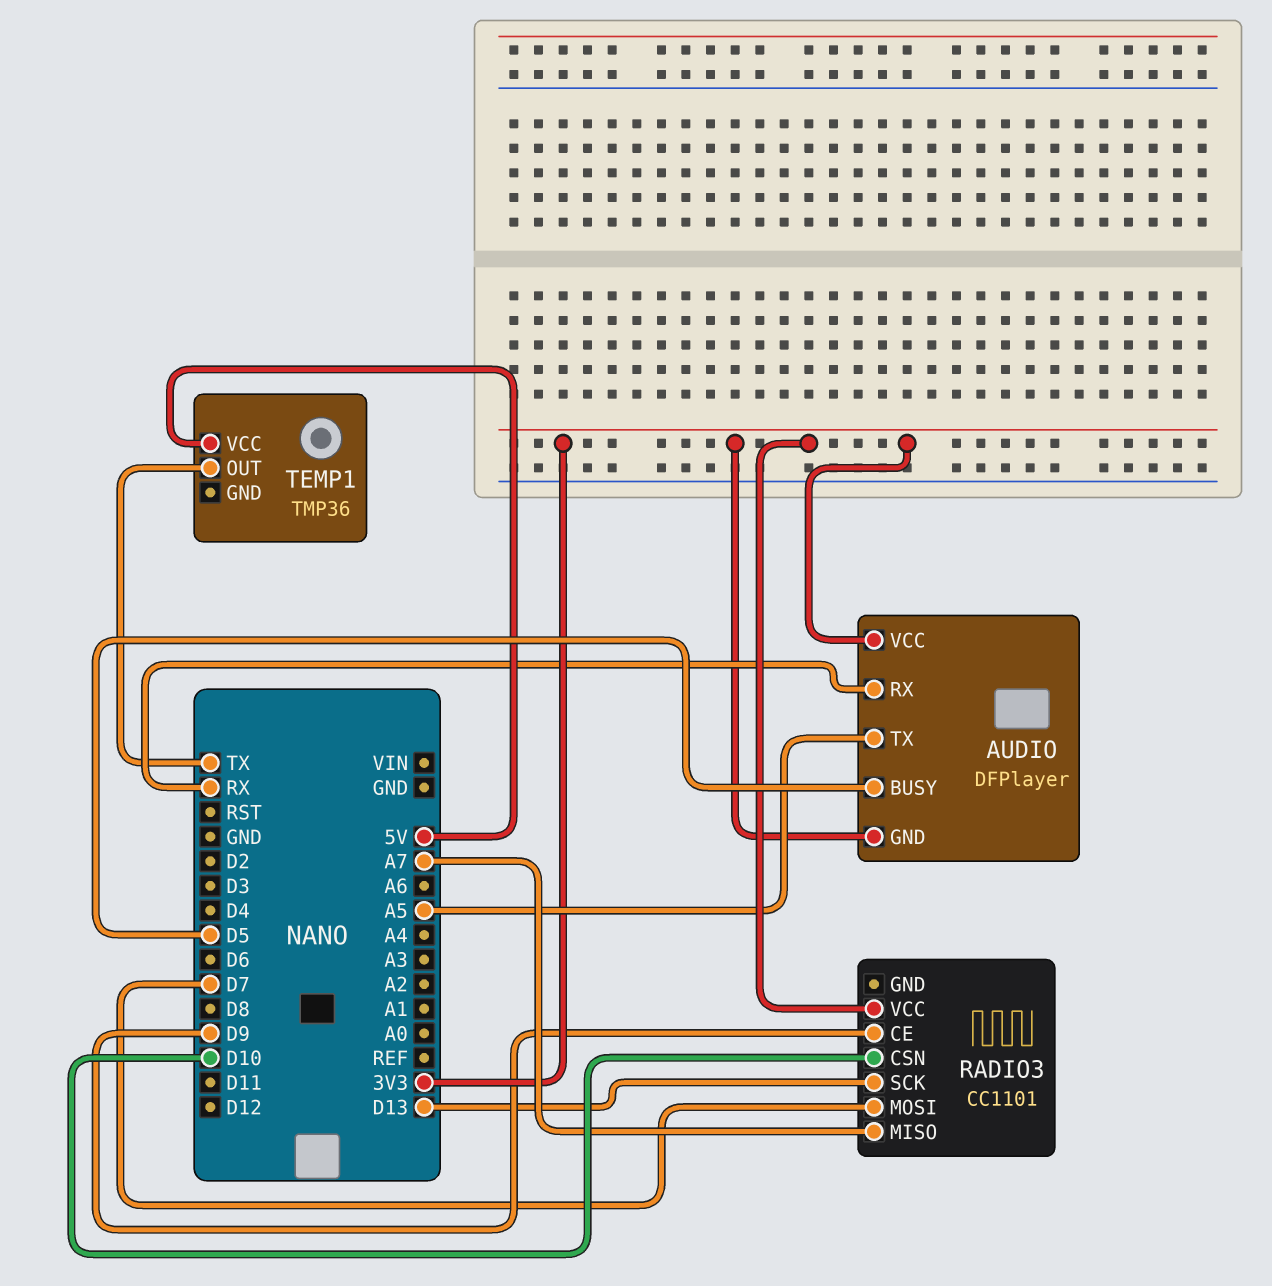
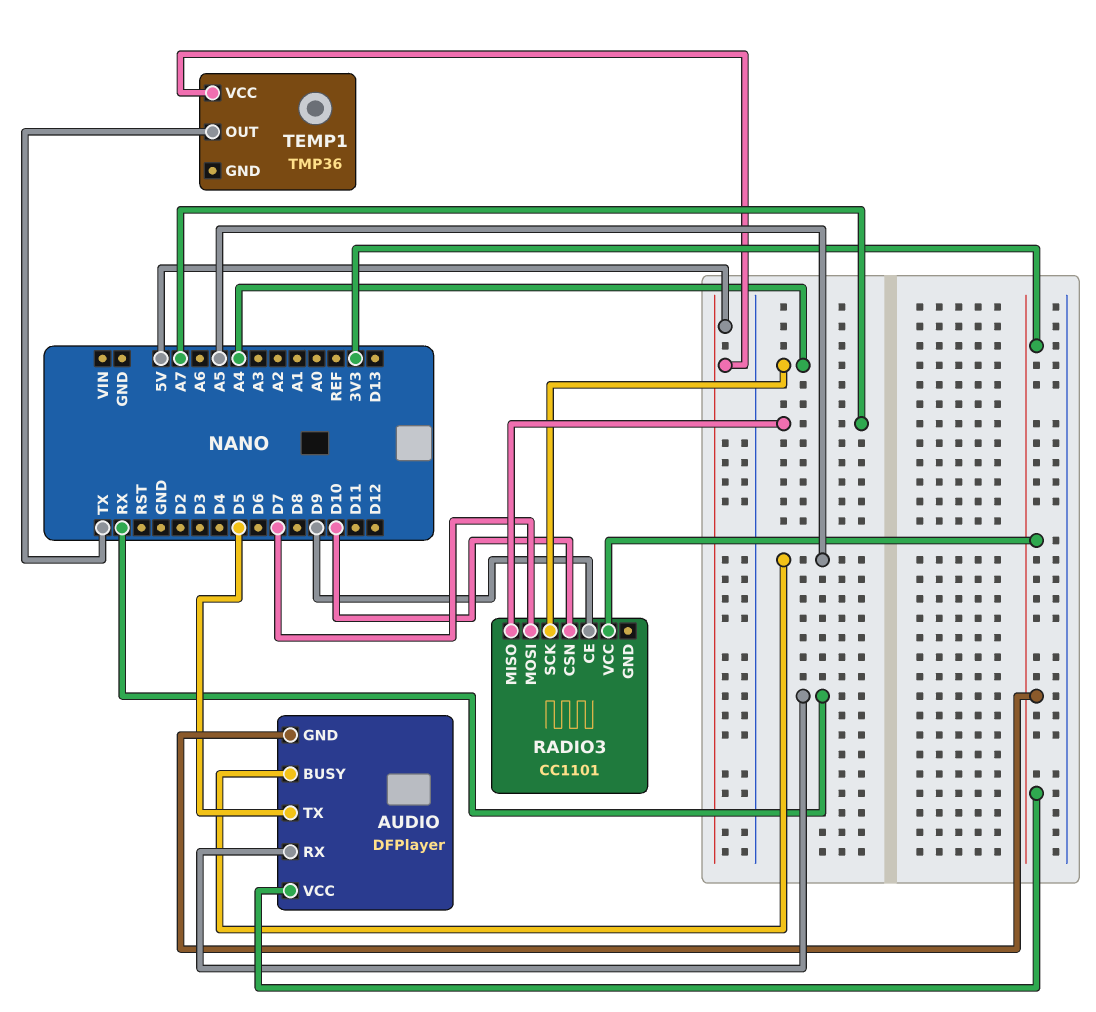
AUDIO pin BUSY: D5 -> A5
AUDIO pin TX: A5 -> D5
RADIO3 pin SCK: D13 -> A4

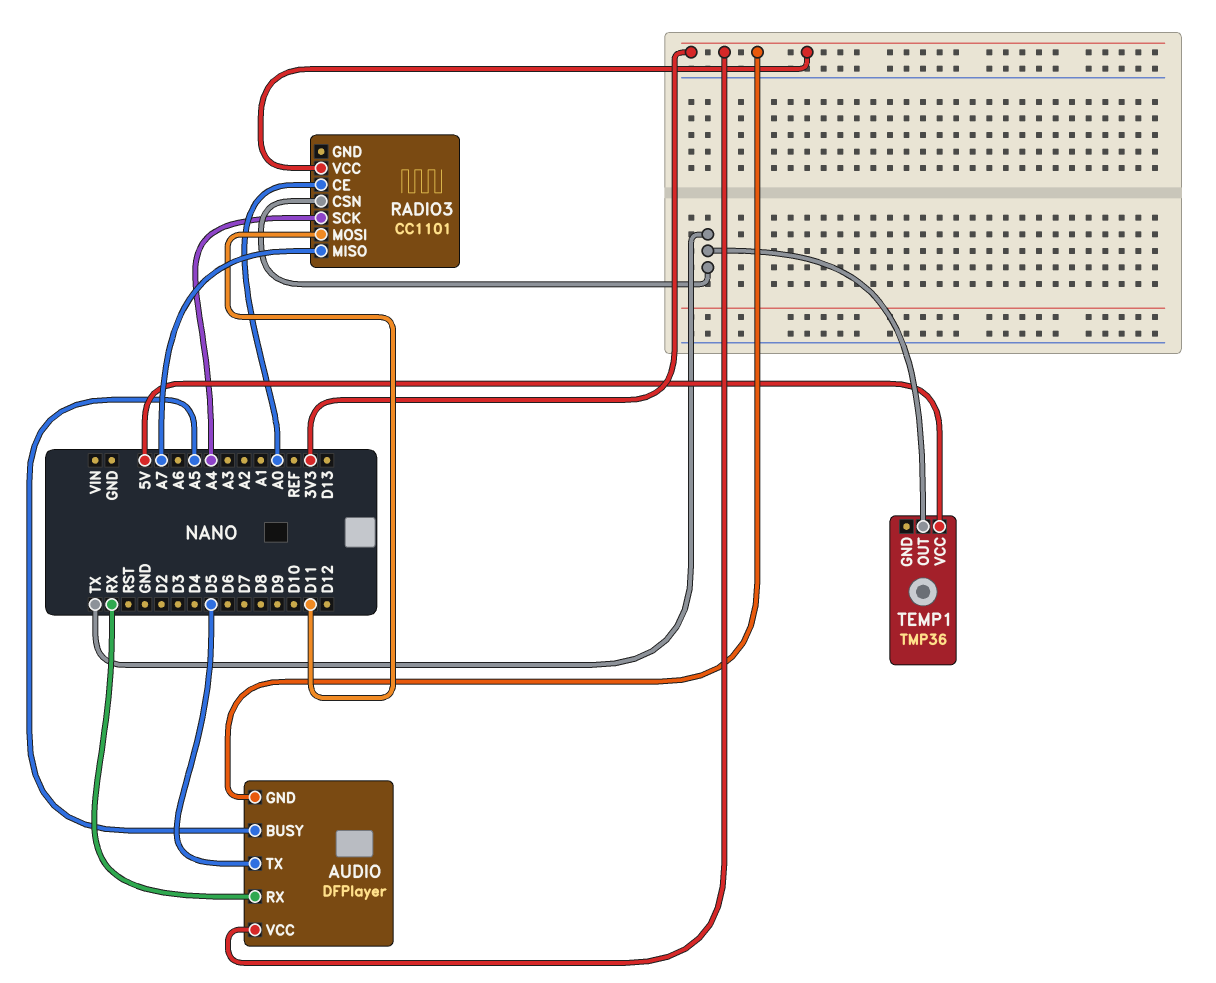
RADIO3 pin CE: D9 -> A0
RADIO3 pin CSN: D10 -> TX
RADIO3 pin MOSI: D7 -> D11

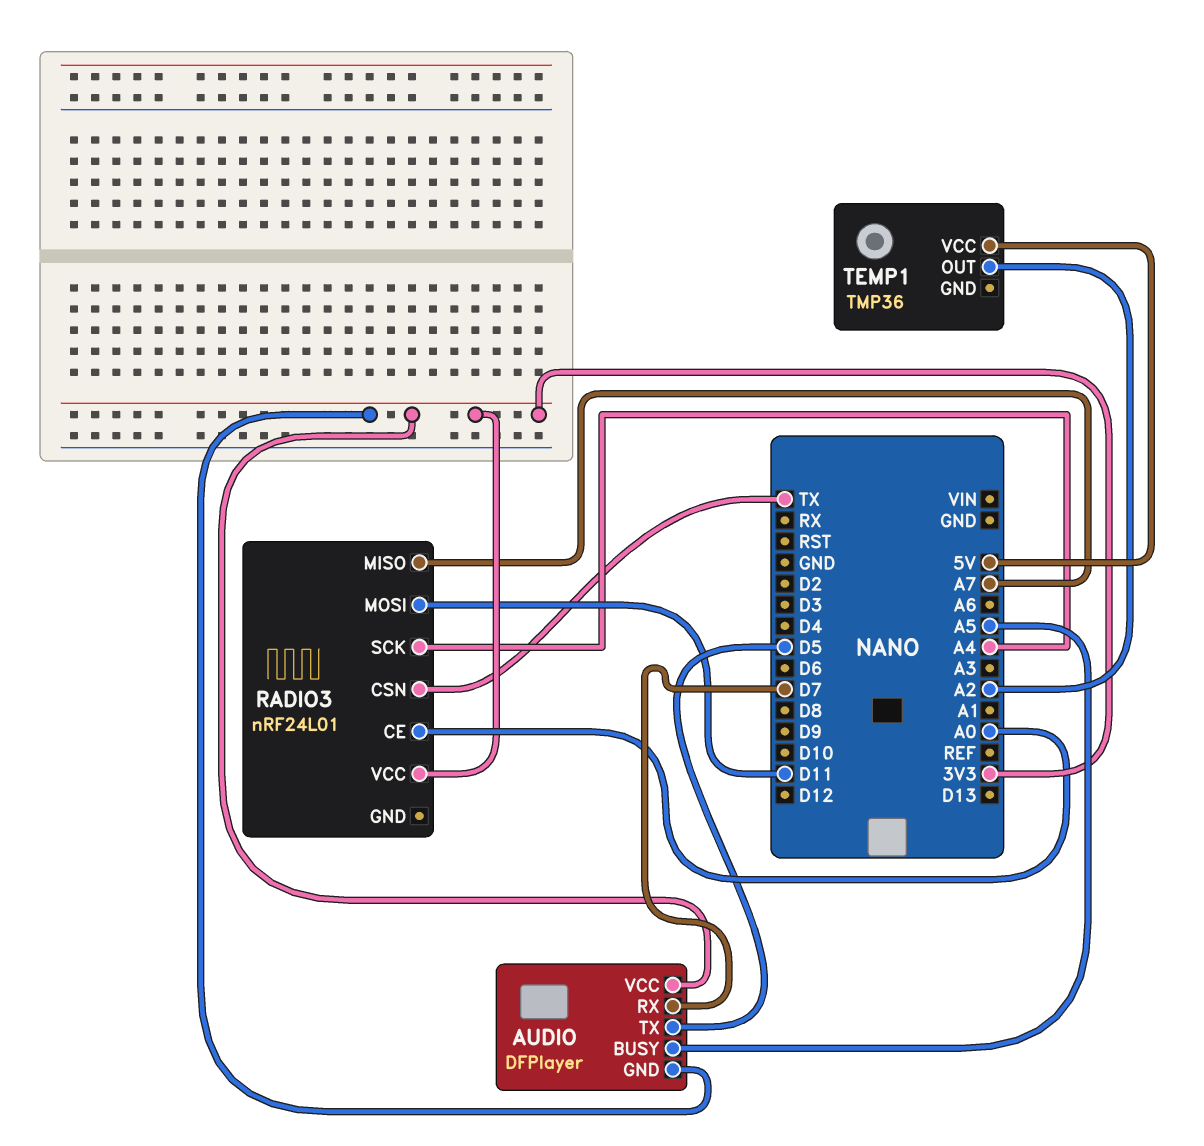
AUDIO pin RX: RX -> D7
RADIO3: CC1101 -> nRF24L01
TEMP1 pin OUT: TX -> A2

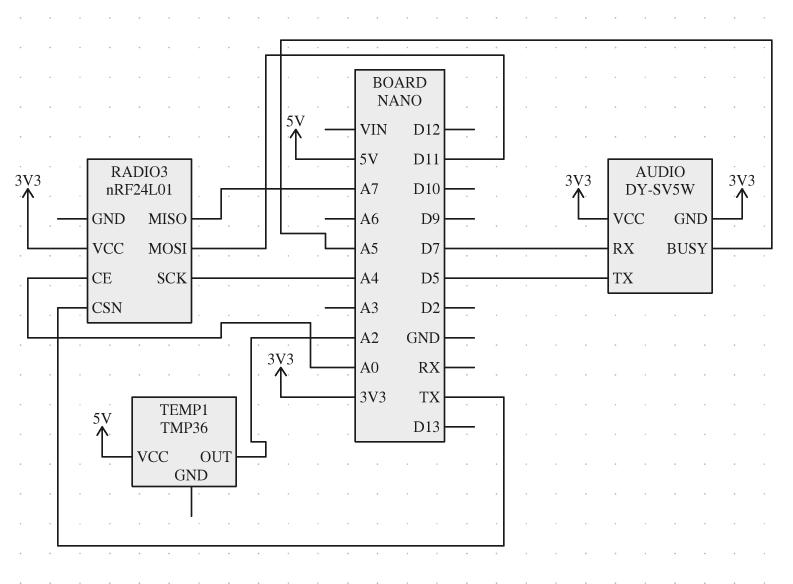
AUDIO: DFPlayer -> DY-SV5W

